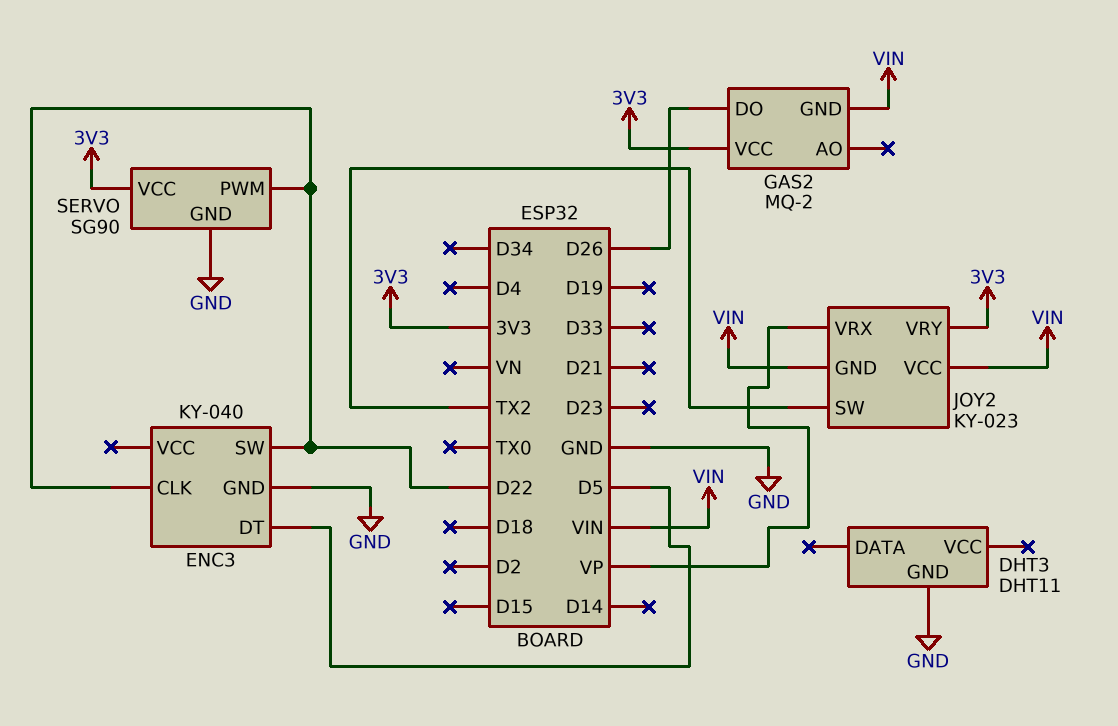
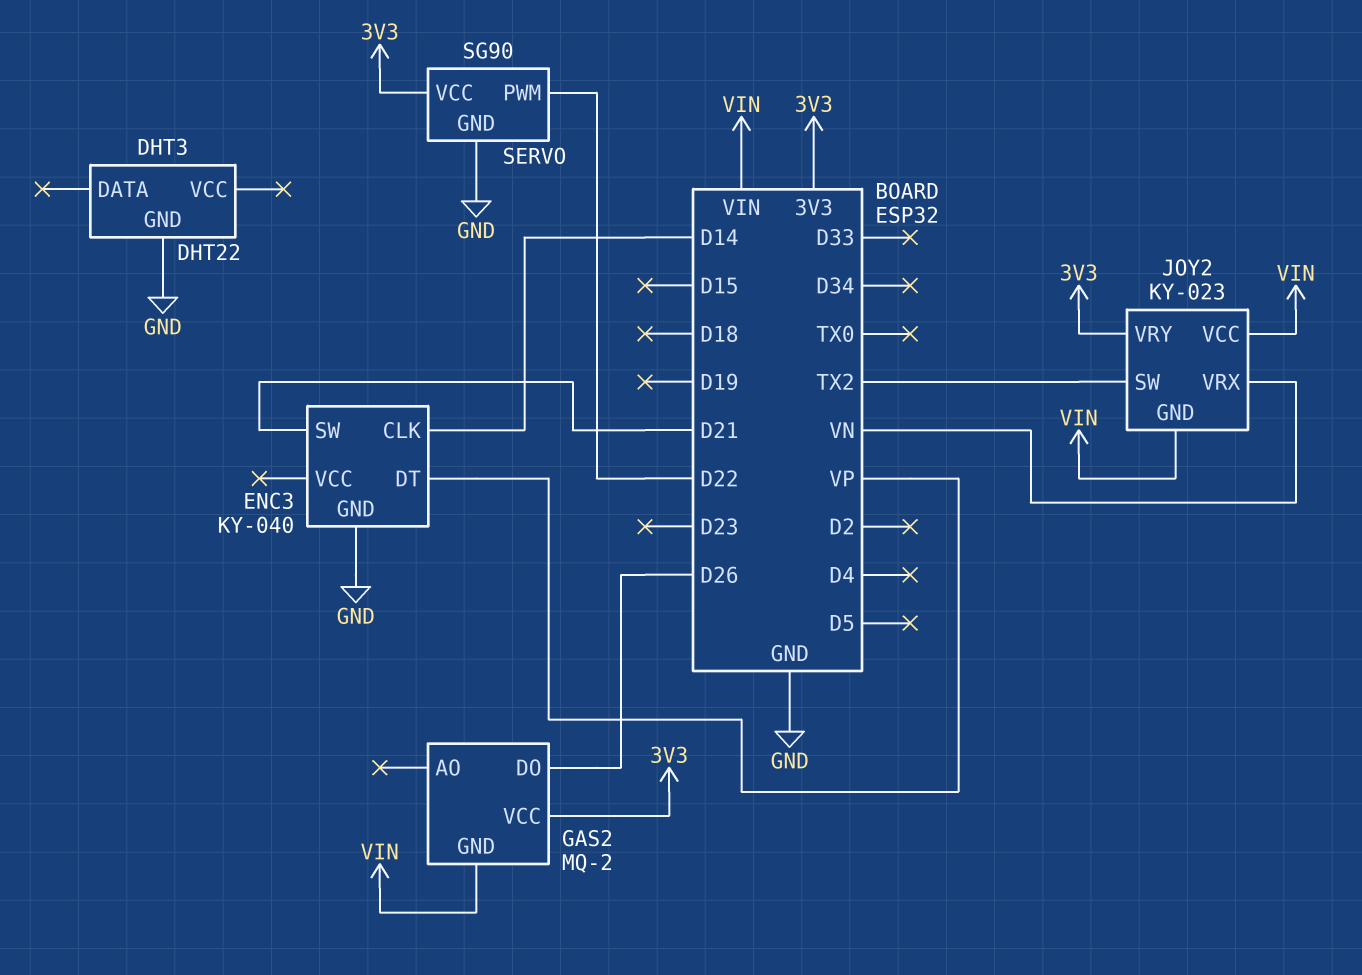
DHT3: DHT11 -> DHT22
ENC3 pin CLK: D22 -> D14
ENC3 pin DT: D5 -> VP
ENC3 pin SW: D22 -> D21
JOY2 pin VRX: VP -> VN

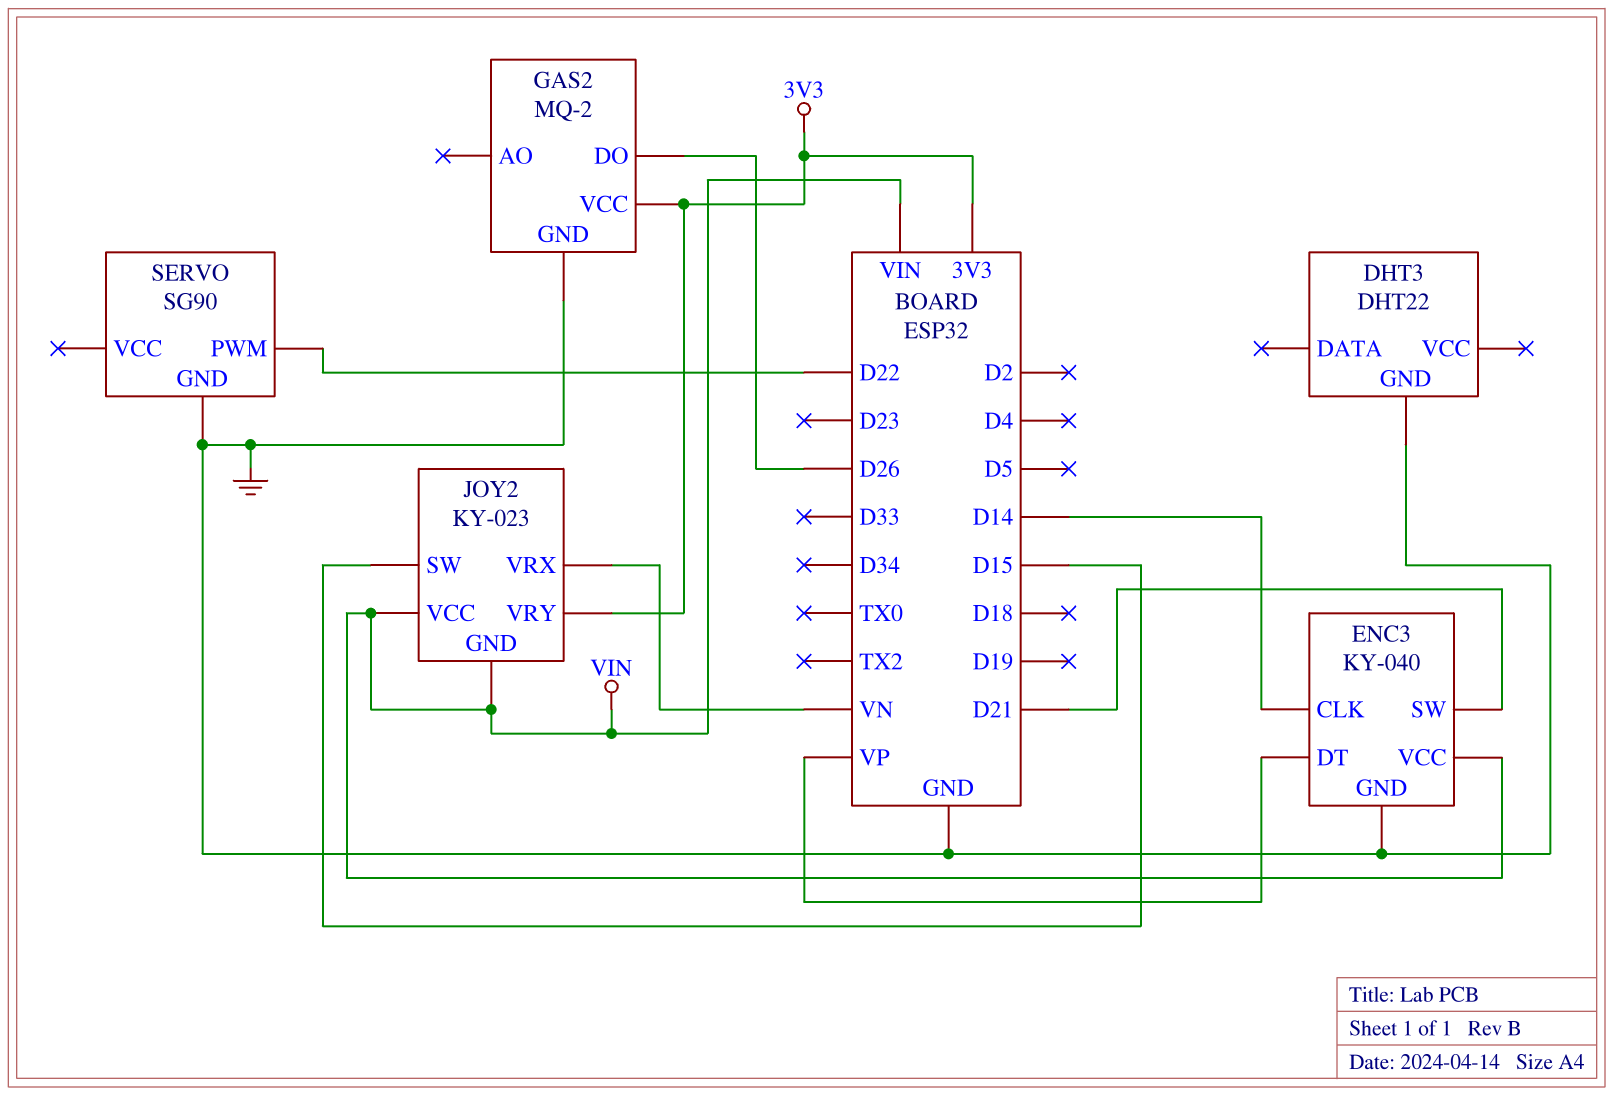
ENC3 pin VCC: none -> VIN
GAS2 pin GND: VIN -> GND
JOY2 pin SW: TX2 -> D15
SERVO pin VCC: 3V3 -> none

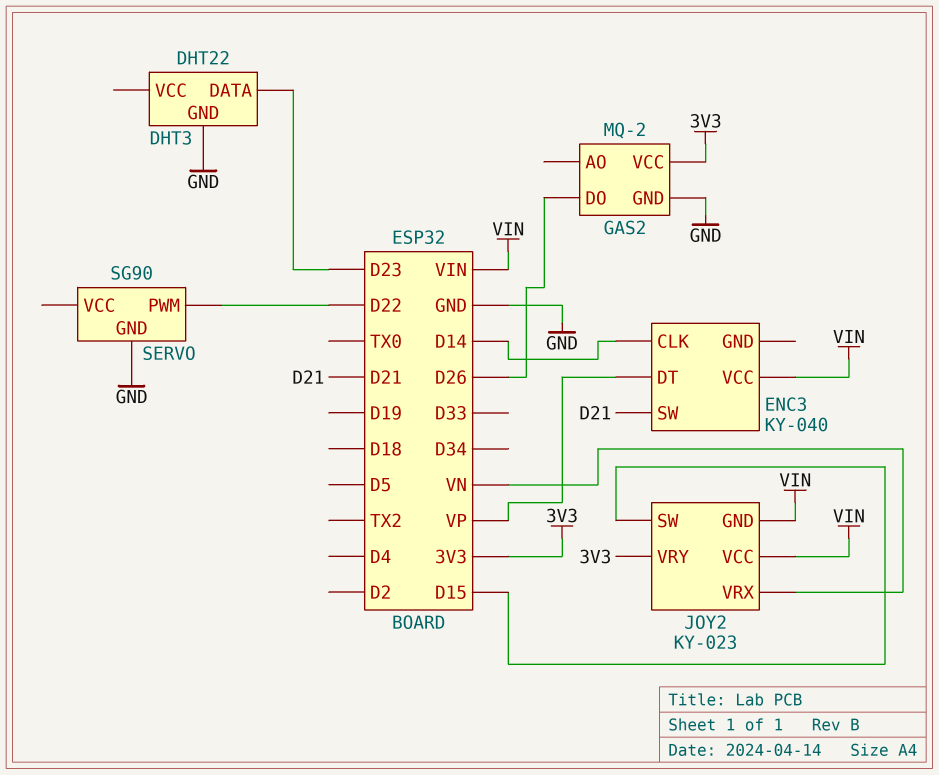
DHT3 pin DATA: none -> D23
ENC3 pin GND: GND -> none

